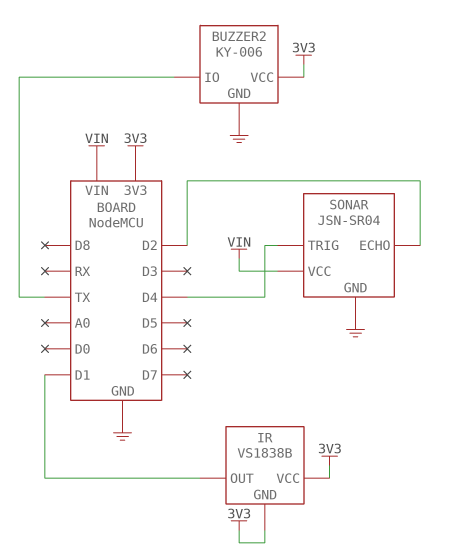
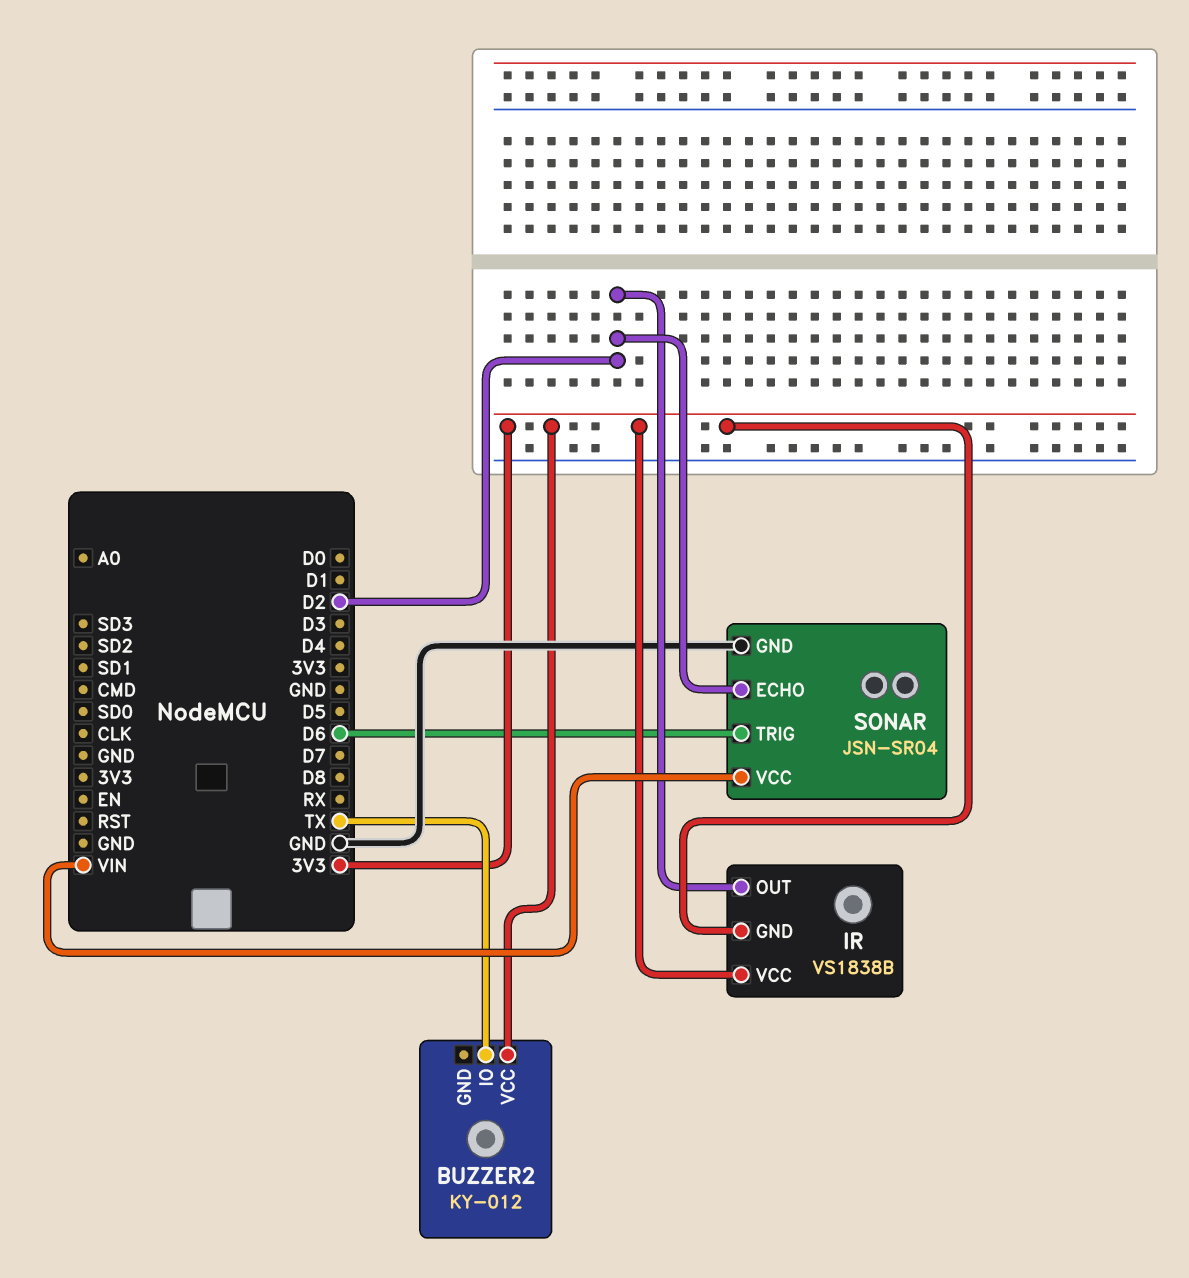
BUZZER2: KY-006 -> KY-012
BUZZER2 pin GND: GND -> none
IR pin OUT: D1 -> D2
SONAR pin TRIG: D4 -> D6

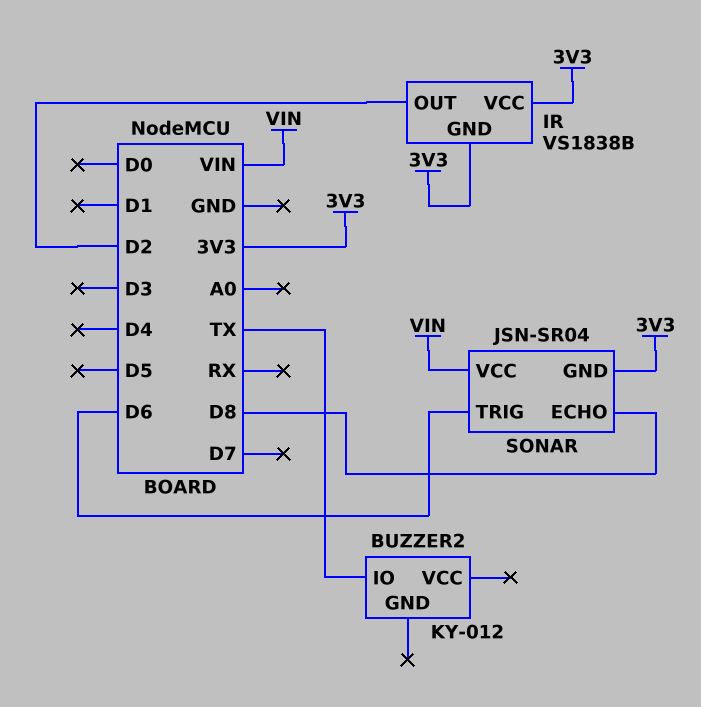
BUZZER2 pin VCC: 3V3 -> none
SONAR pin ECHO: D2 -> D8
SONAR pin GND: GND -> 3V3

